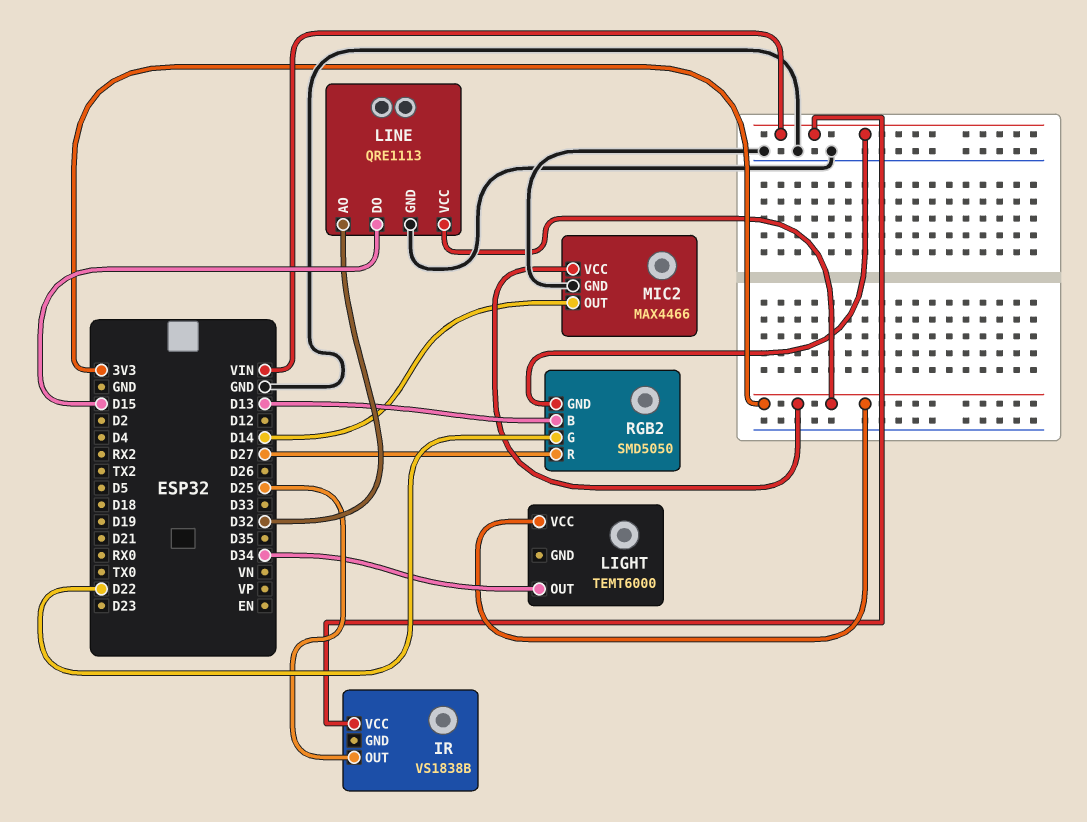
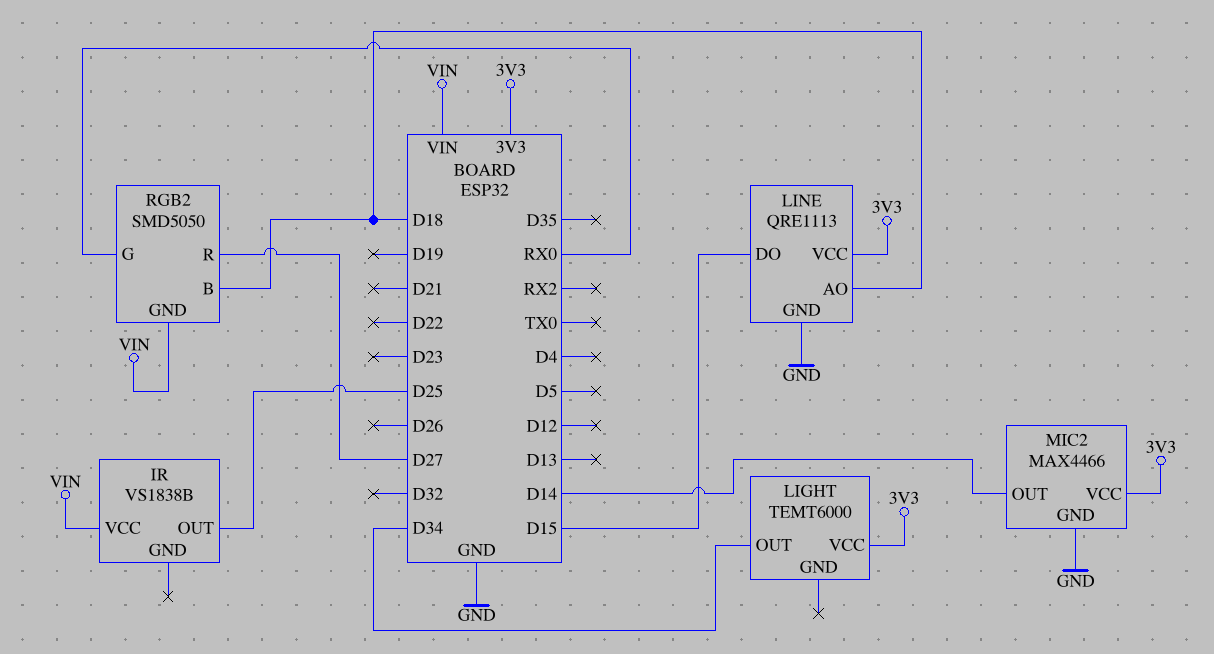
LINE pin AO: D32 -> D18
RGB2 pin B: D13 -> D18
RGB2 pin G: D22 -> RX0

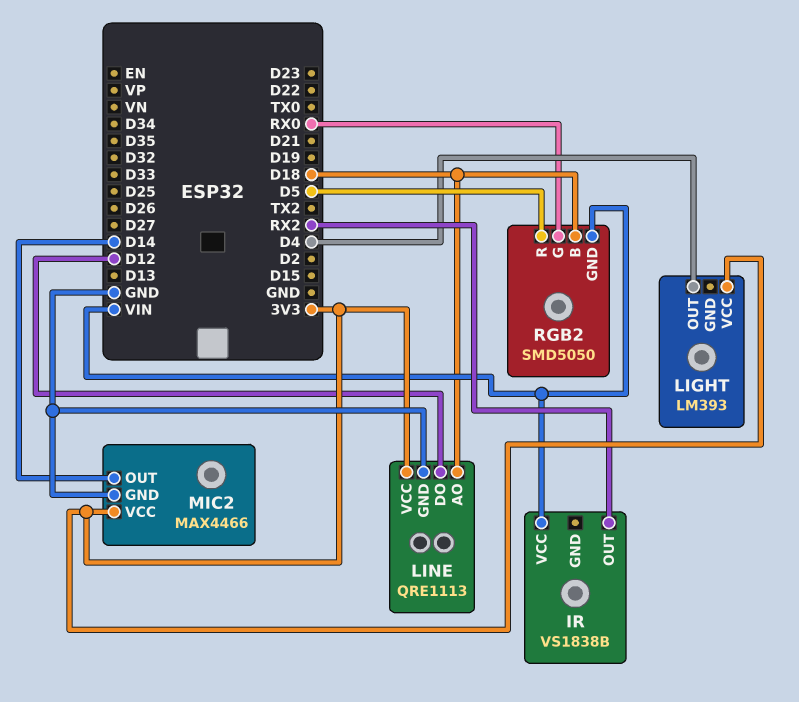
IR pin OUT: D25 -> RX2
LIGHT: TEMT6000 -> LM393
LIGHT pin OUT: D34 -> D4
LINE pin DO: D15 -> D12
RGB2 pin R: D27 -> D5

